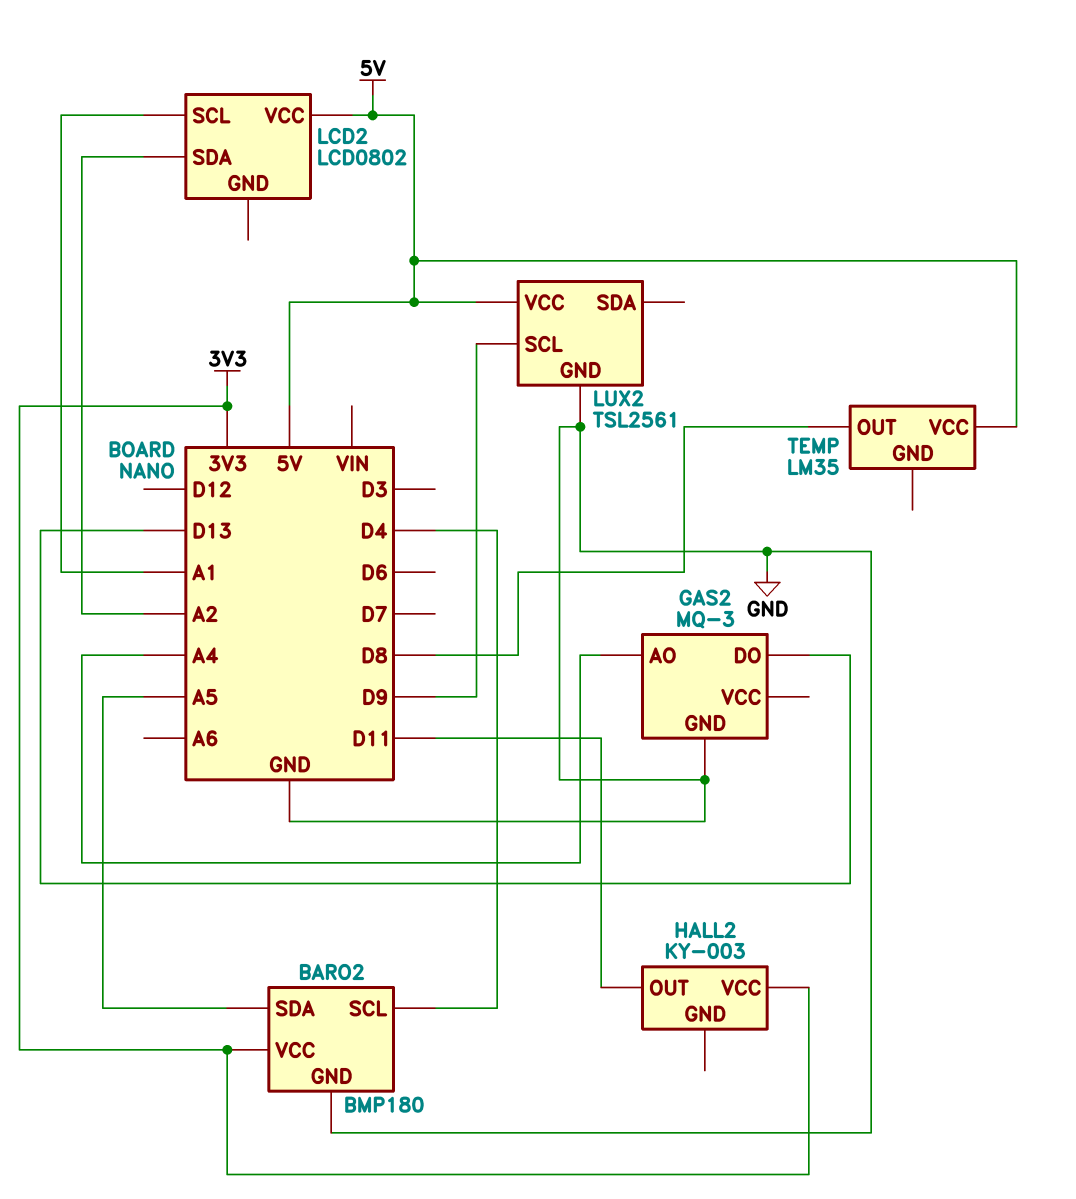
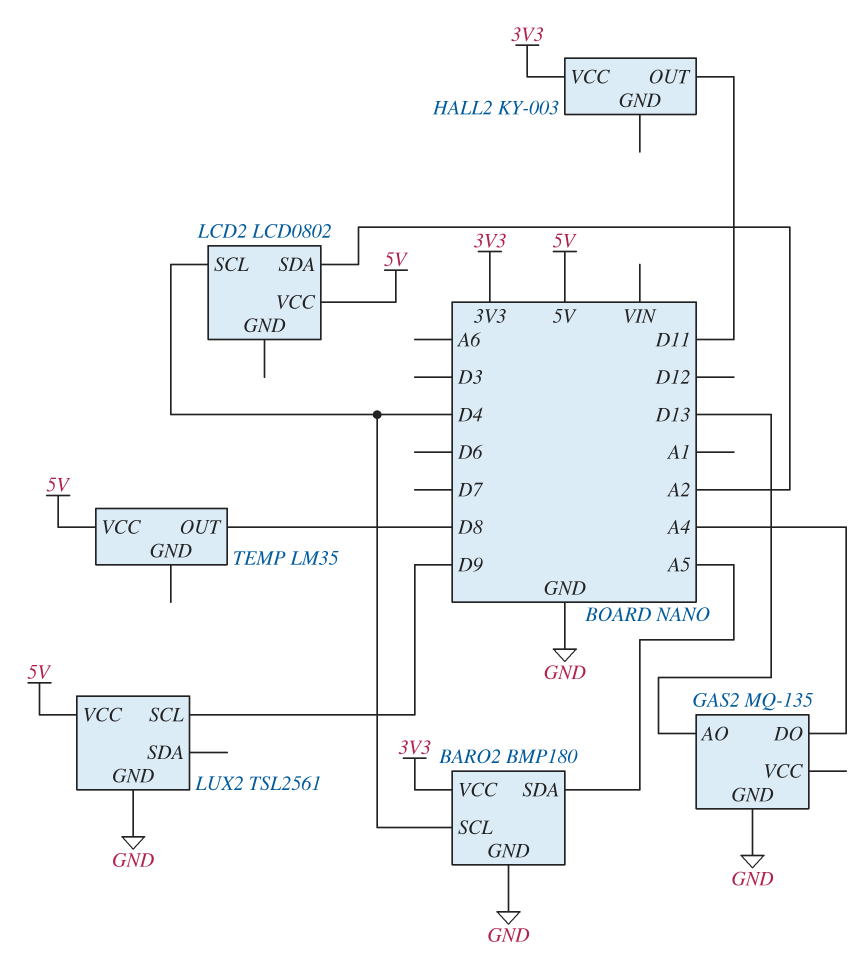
GAS2: MQ-3 -> MQ-135
GAS2 pin AO: A4 -> D13
GAS2 pin DO: D13 -> A4
LCD2 pin SCL: A1 -> D4

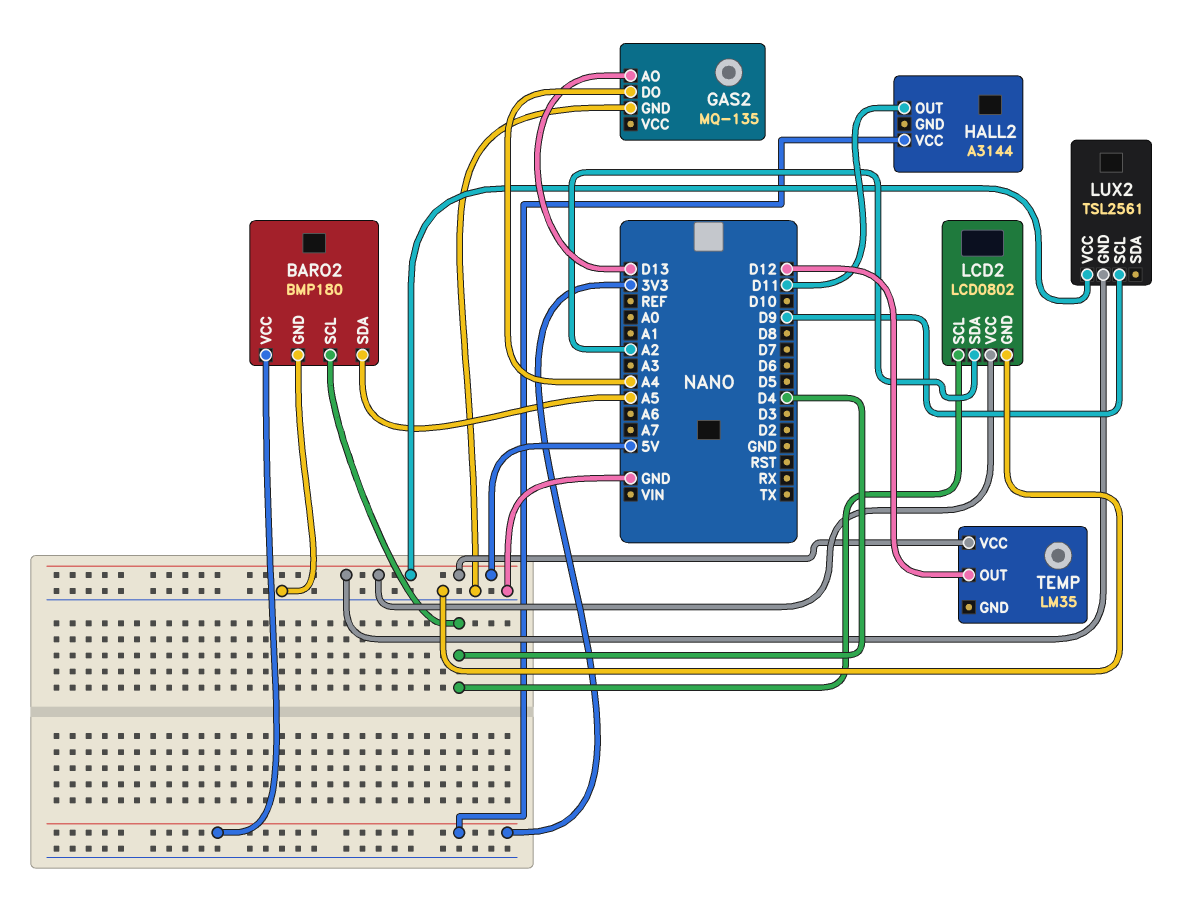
HALL2: KY-003 -> A3144
LCD2 pin GND: none -> GND
LUX2 pin GND: GND -> 5V
TEMP pin OUT: D8 -> D12

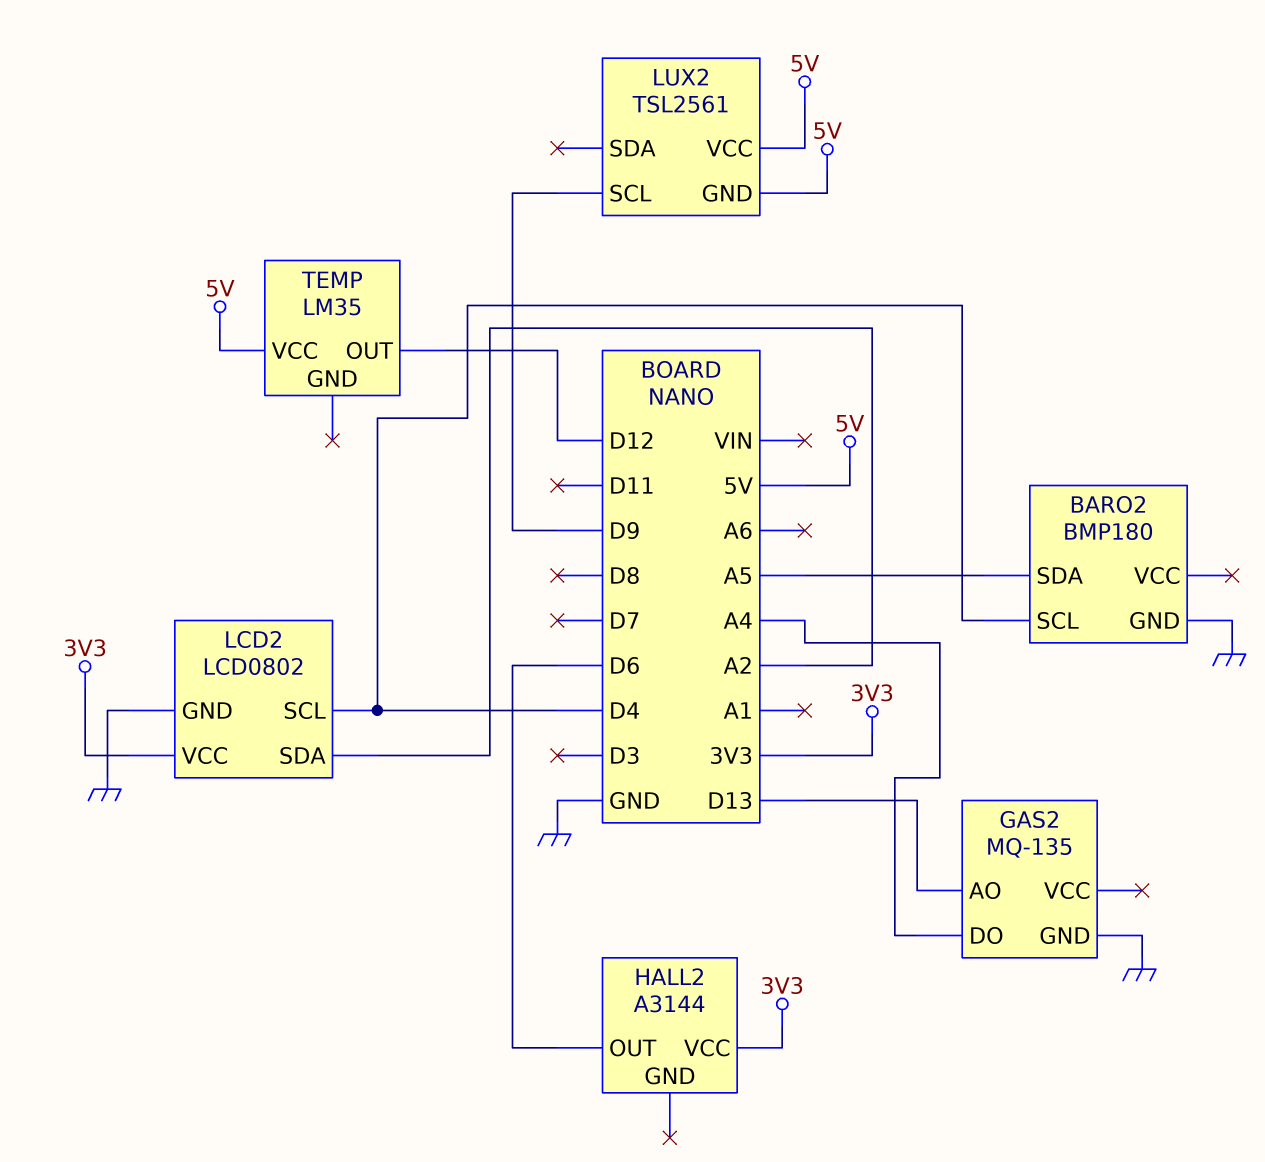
BARO2 pin VCC: 3V3 -> none
HALL2 pin OUT: D11 -> D6
LCD2 pin VCC: 5V -> 3V3

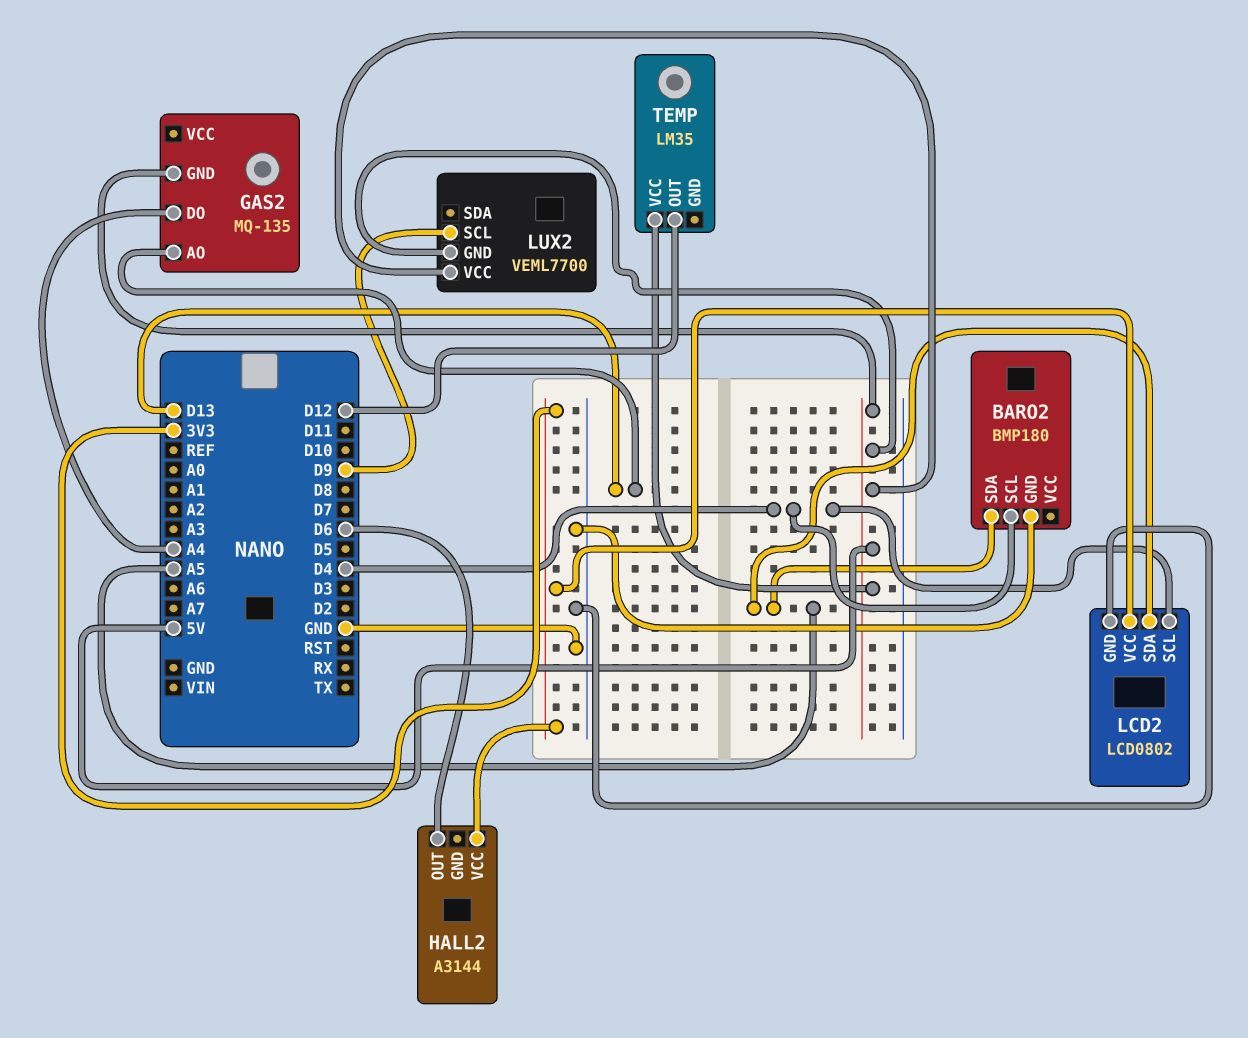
GAS2 pin GND: GND -> 5V
LCD2 pin SDA: A2 -> A5
LUX2: TSL2561 -> VEML7700

